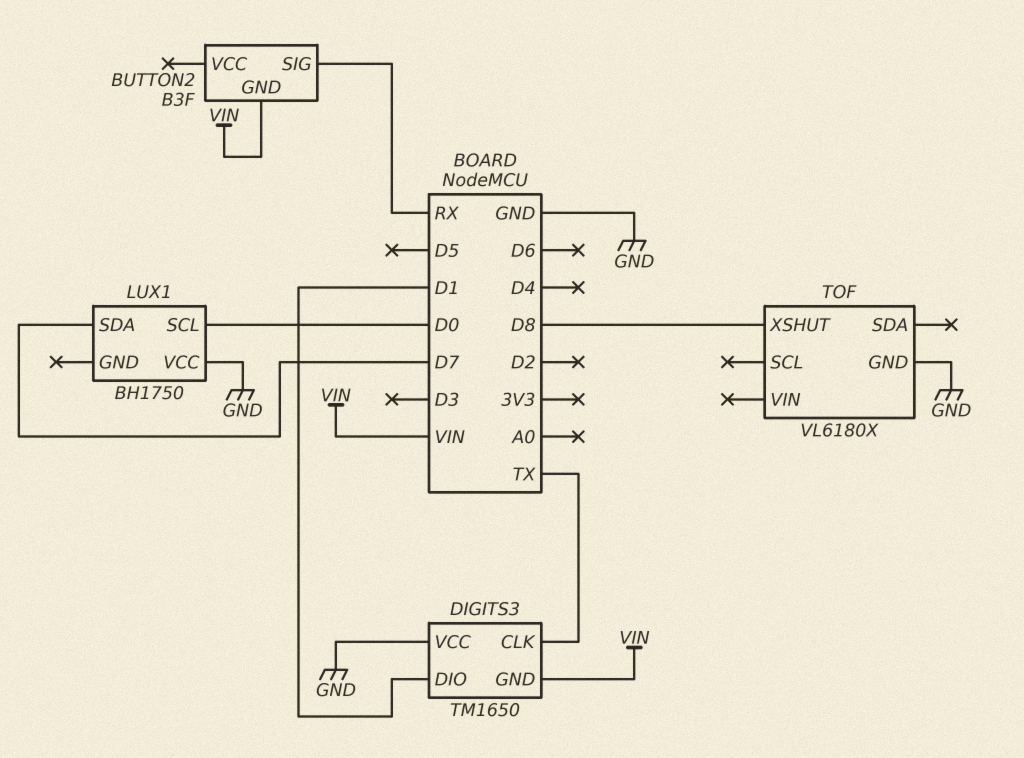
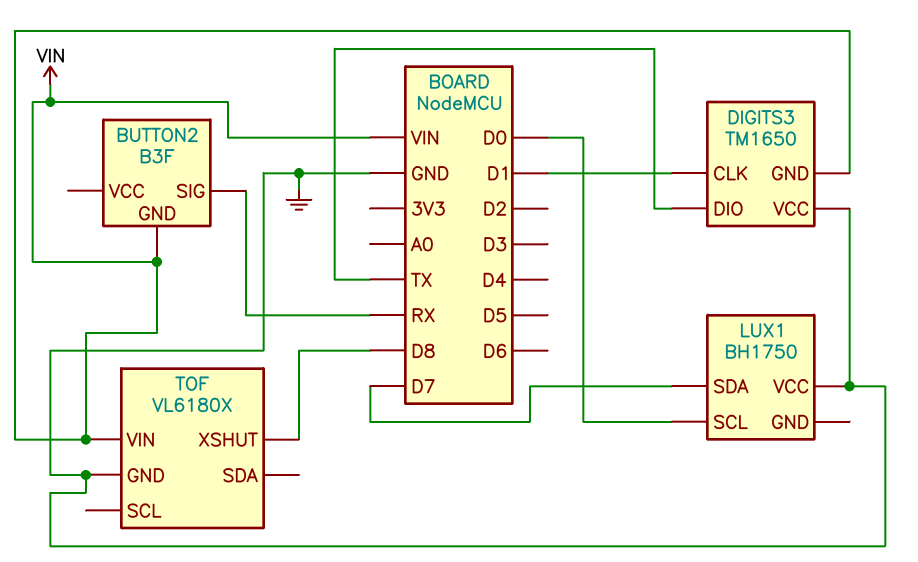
DIGITS3 pin CLK: TX -> D1
DIGITS3 pin DIO: D1 -> TX
TOF pin VIN: none -> VIN

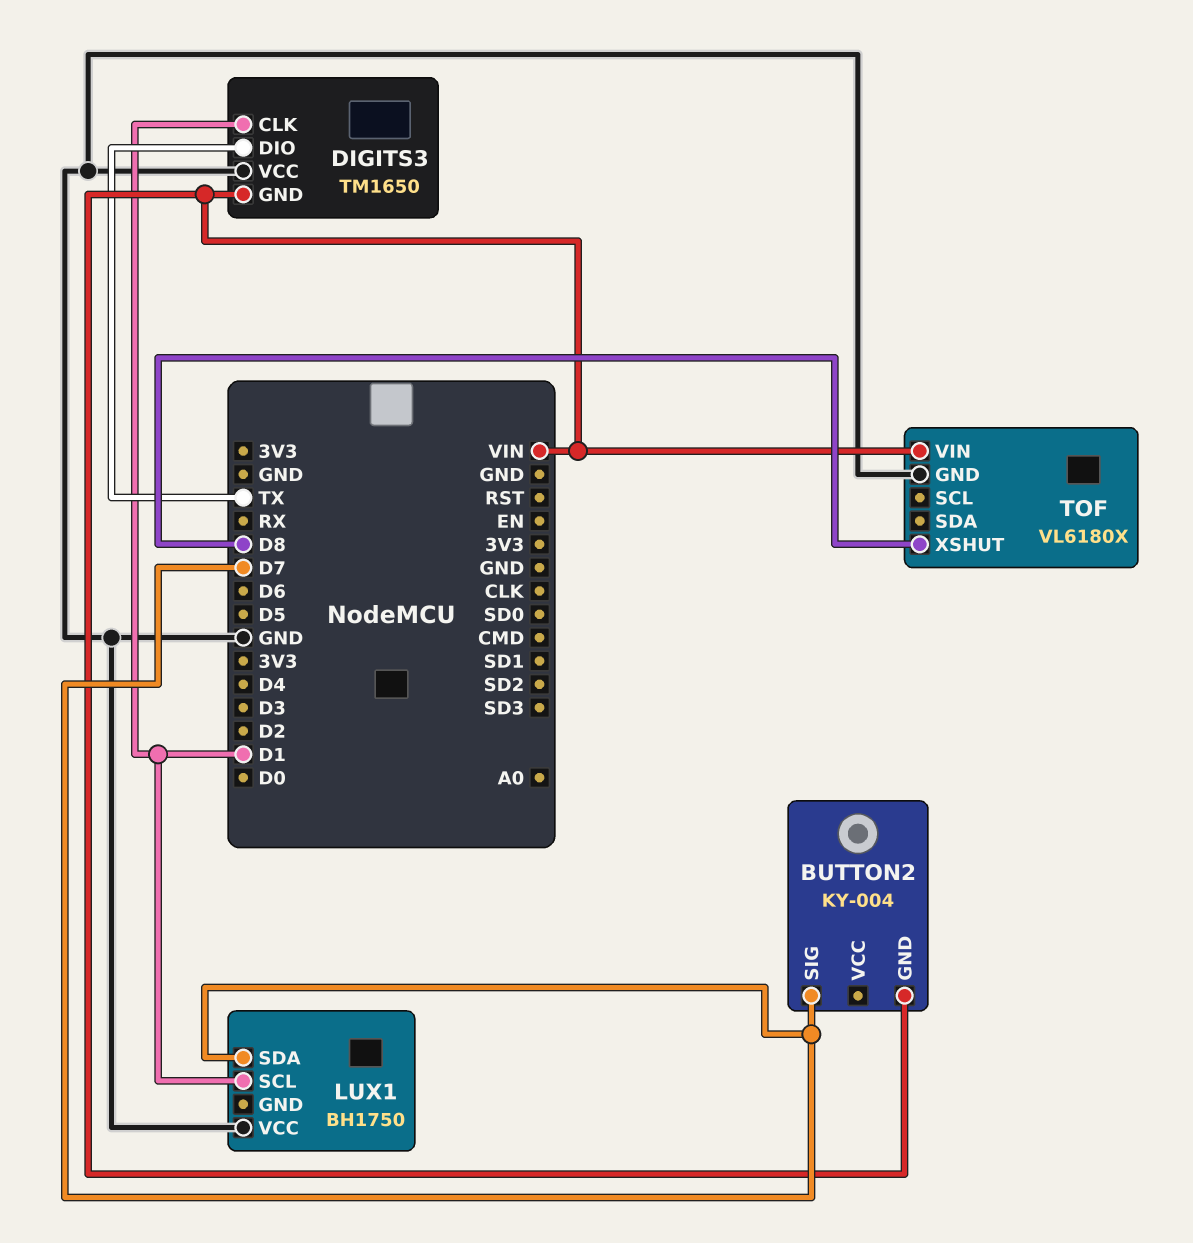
BUTTON2: B3F -> KY-004
BUTTON2 pin SIG: RX -> D7
LUX1 pin SCL: D0 -> D1

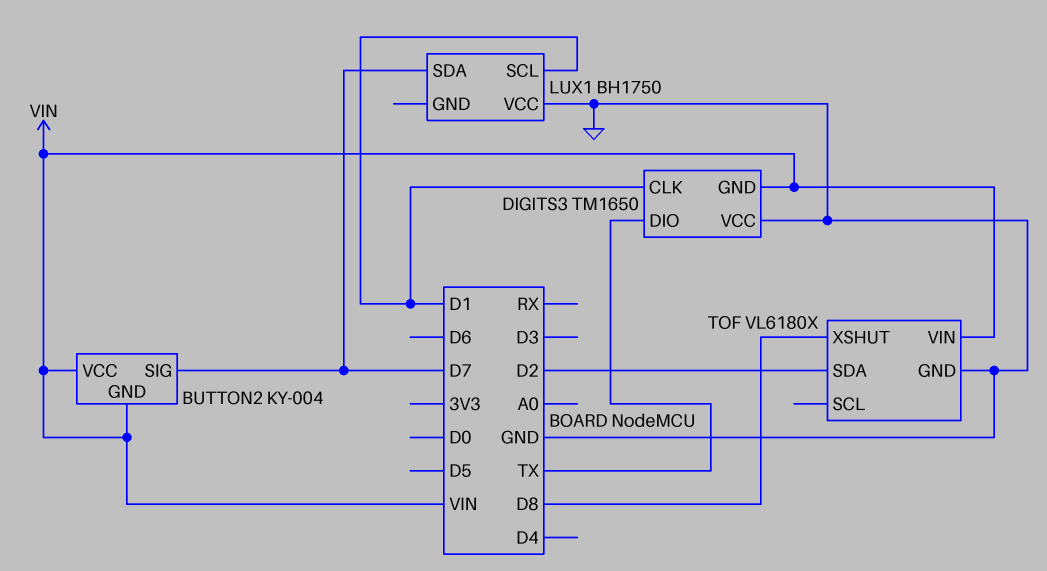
BUTTON2 pin VCC: none -> VIN
TOF pin SDA: none -> D2

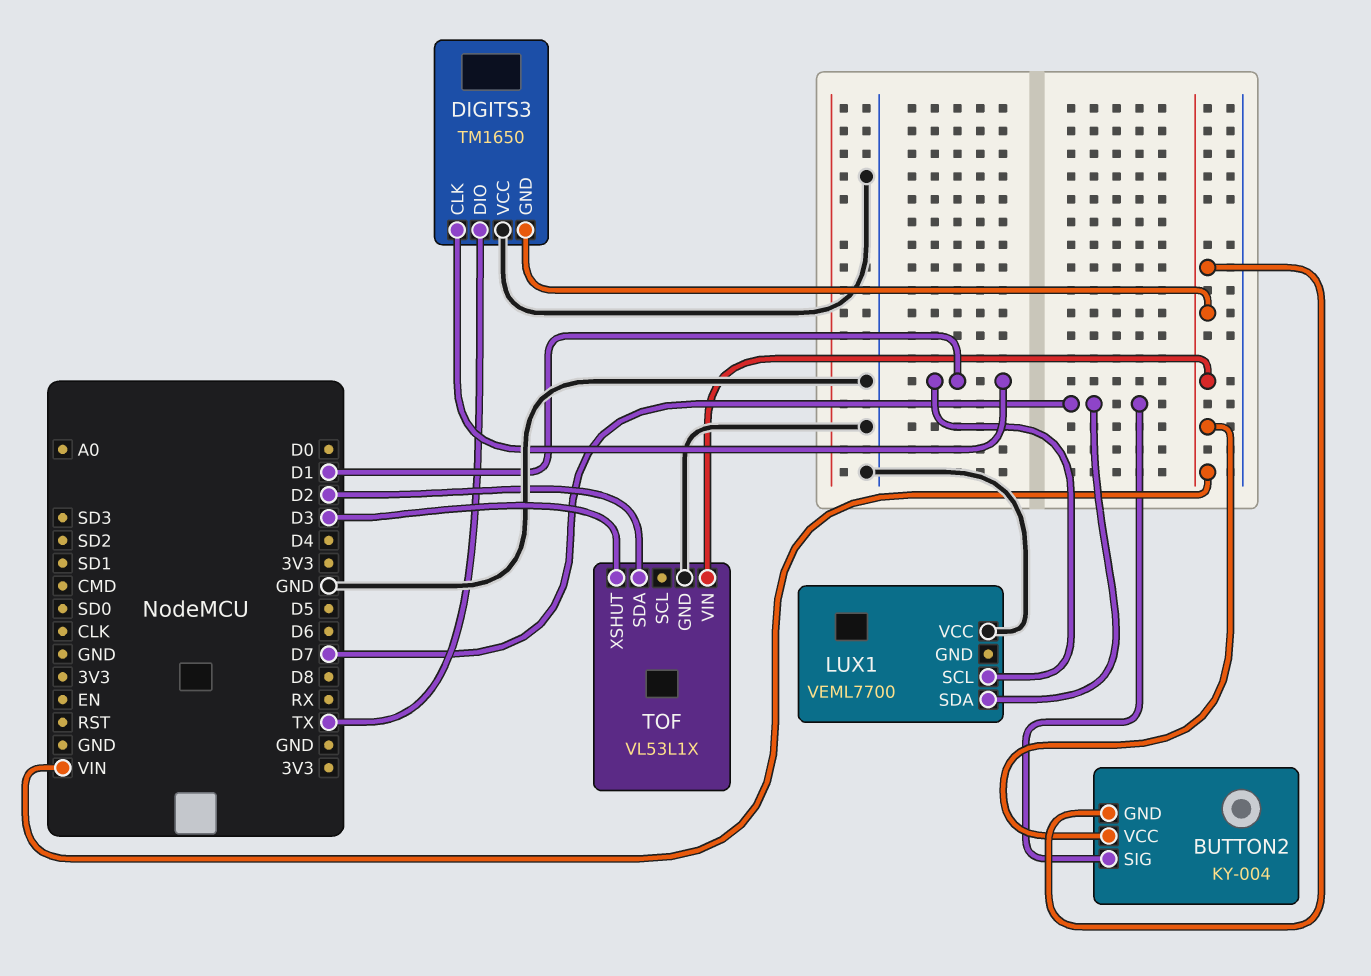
LUX1: BH1750 -> VEML7700
TOF: VL6180X -> VL53L1X
TOF pin XSHUT: D8 -> D3

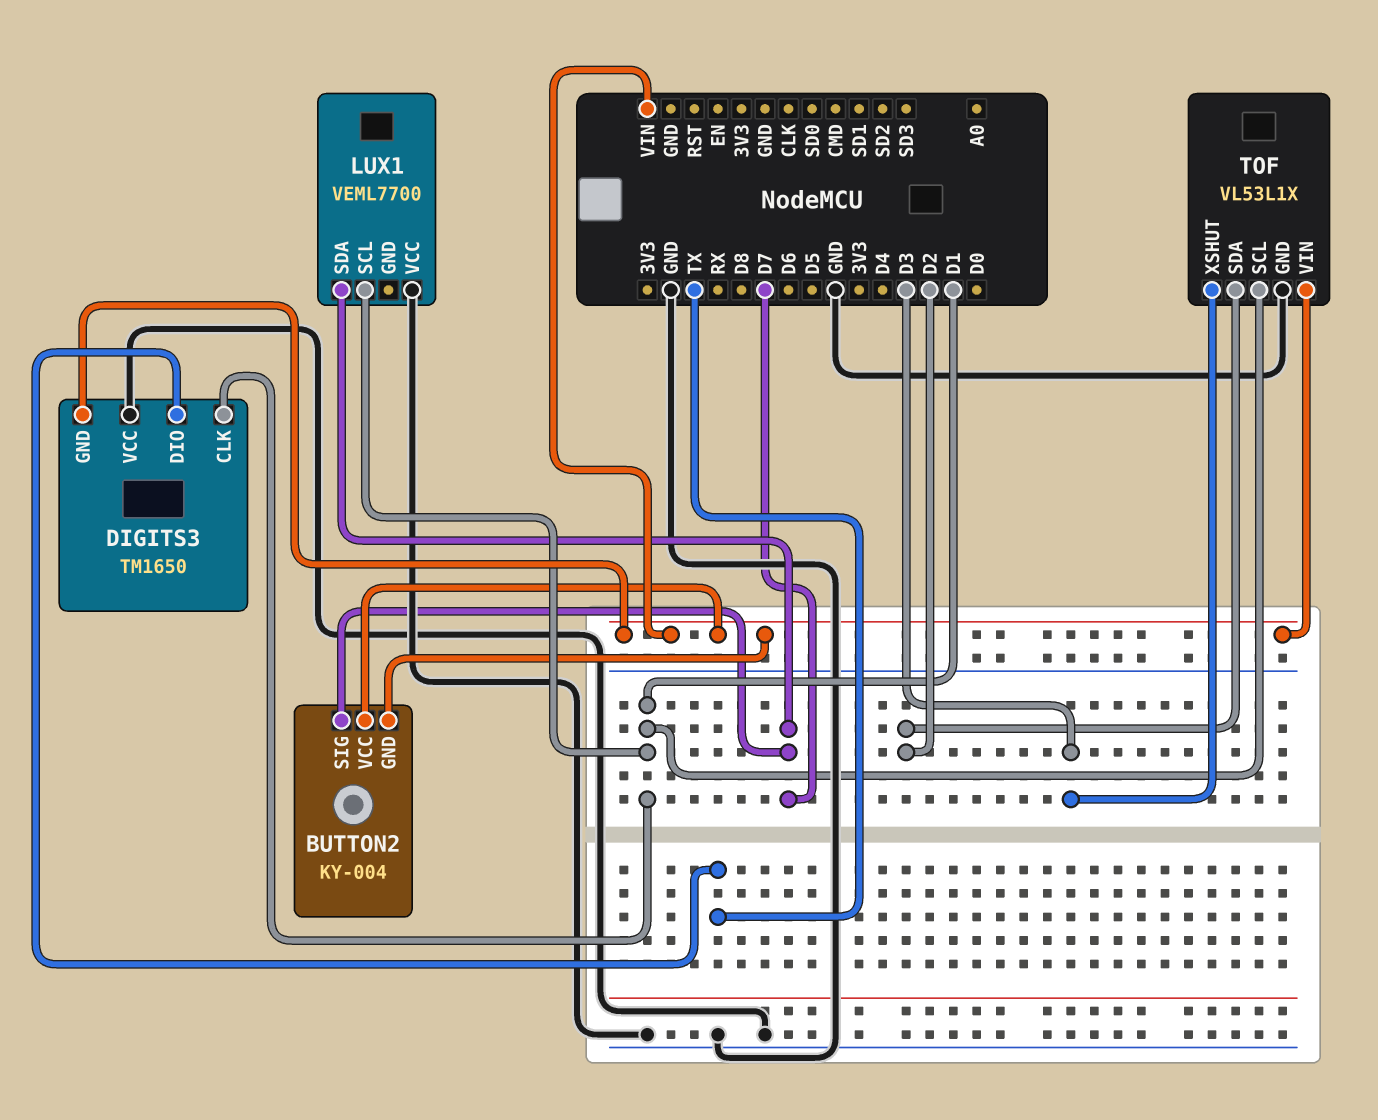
TOF pin SCL: none -> D1

